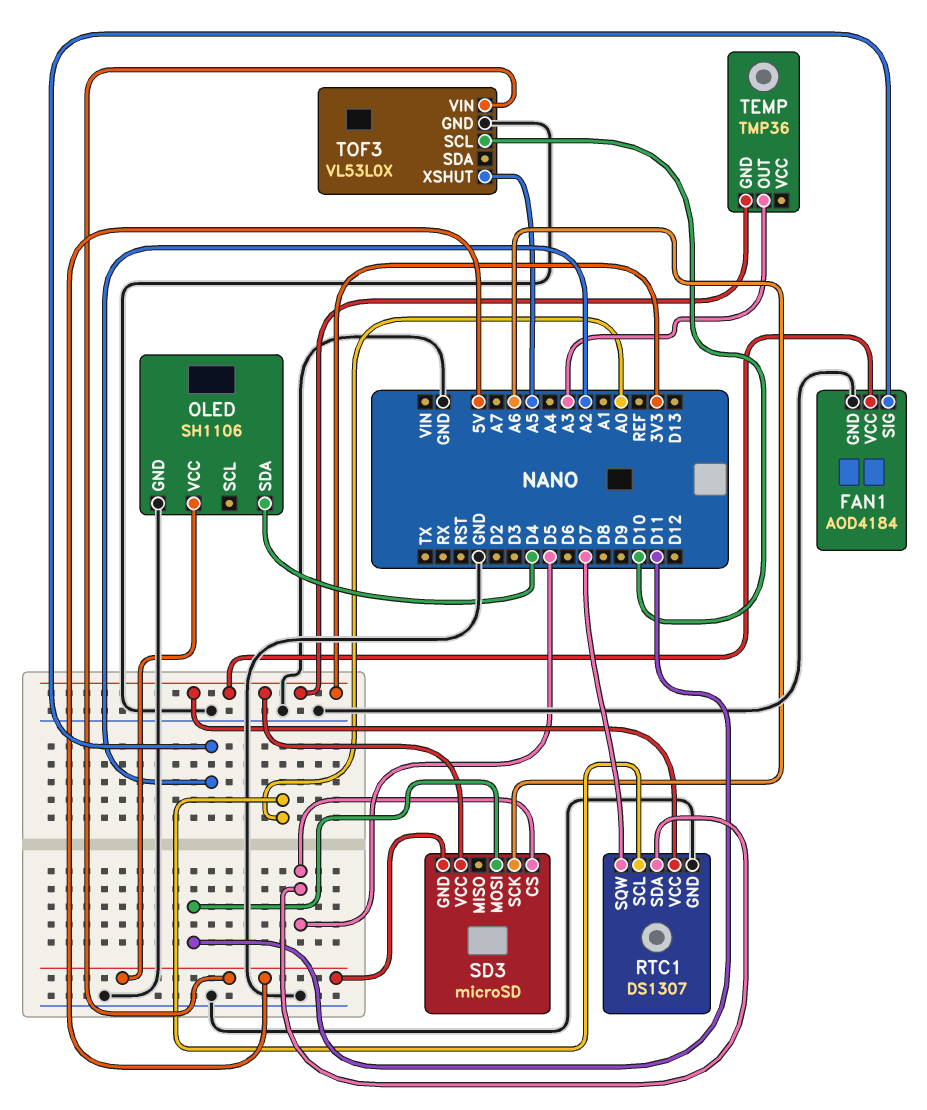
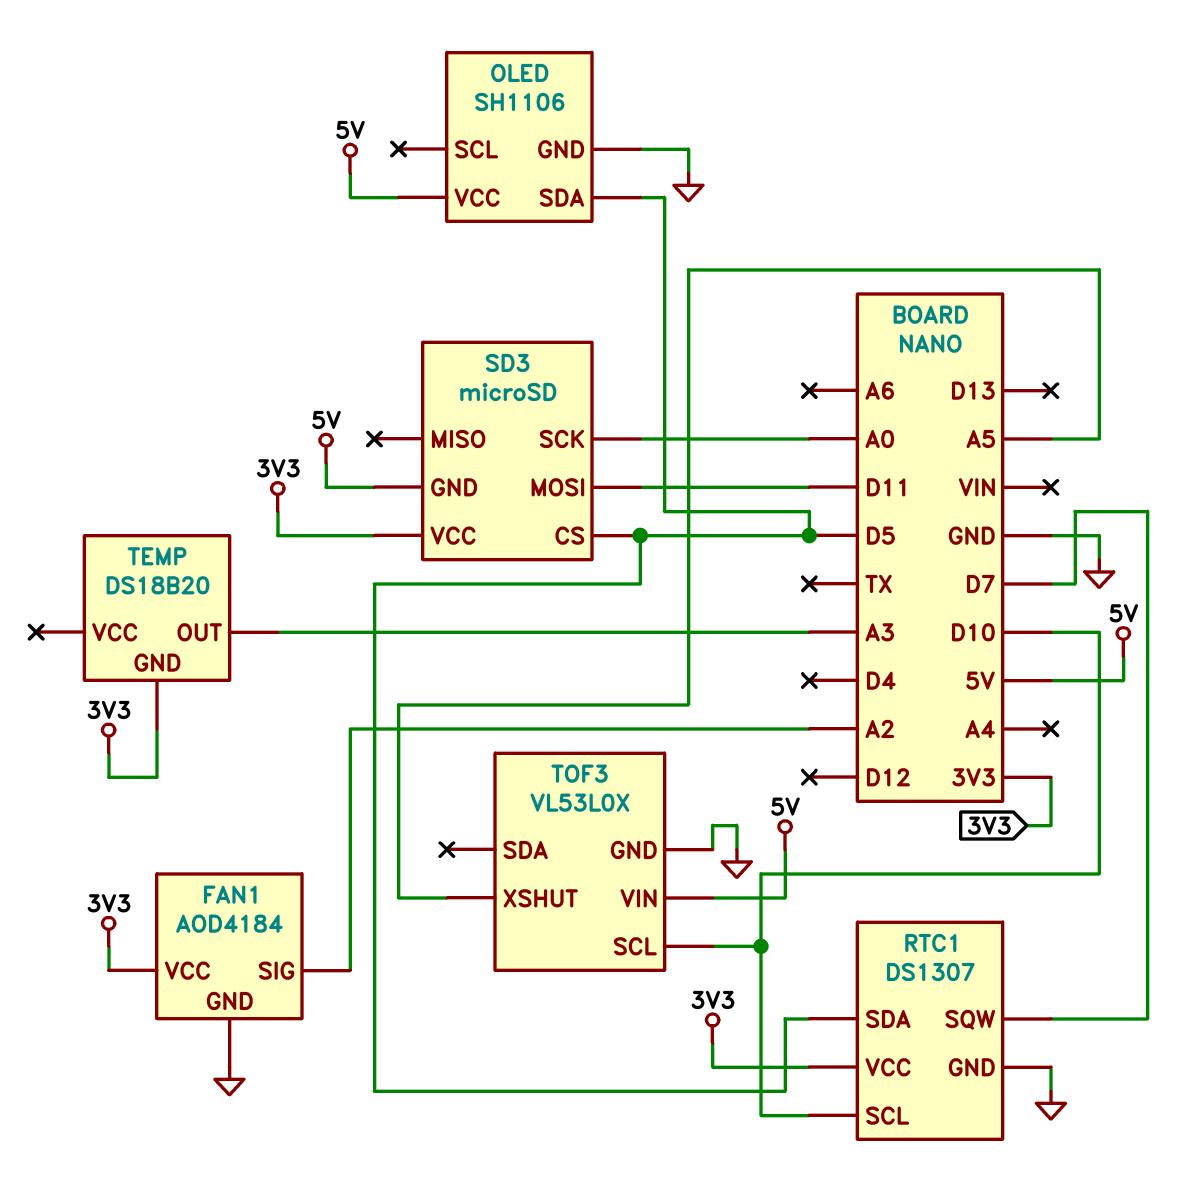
OLED pin SDA: D4 -> D5
RTC1 pin SCL: A0 -> D10
SD3 pin SCK: A6 -> A0
TEMP: TMP36 -> DS18B20

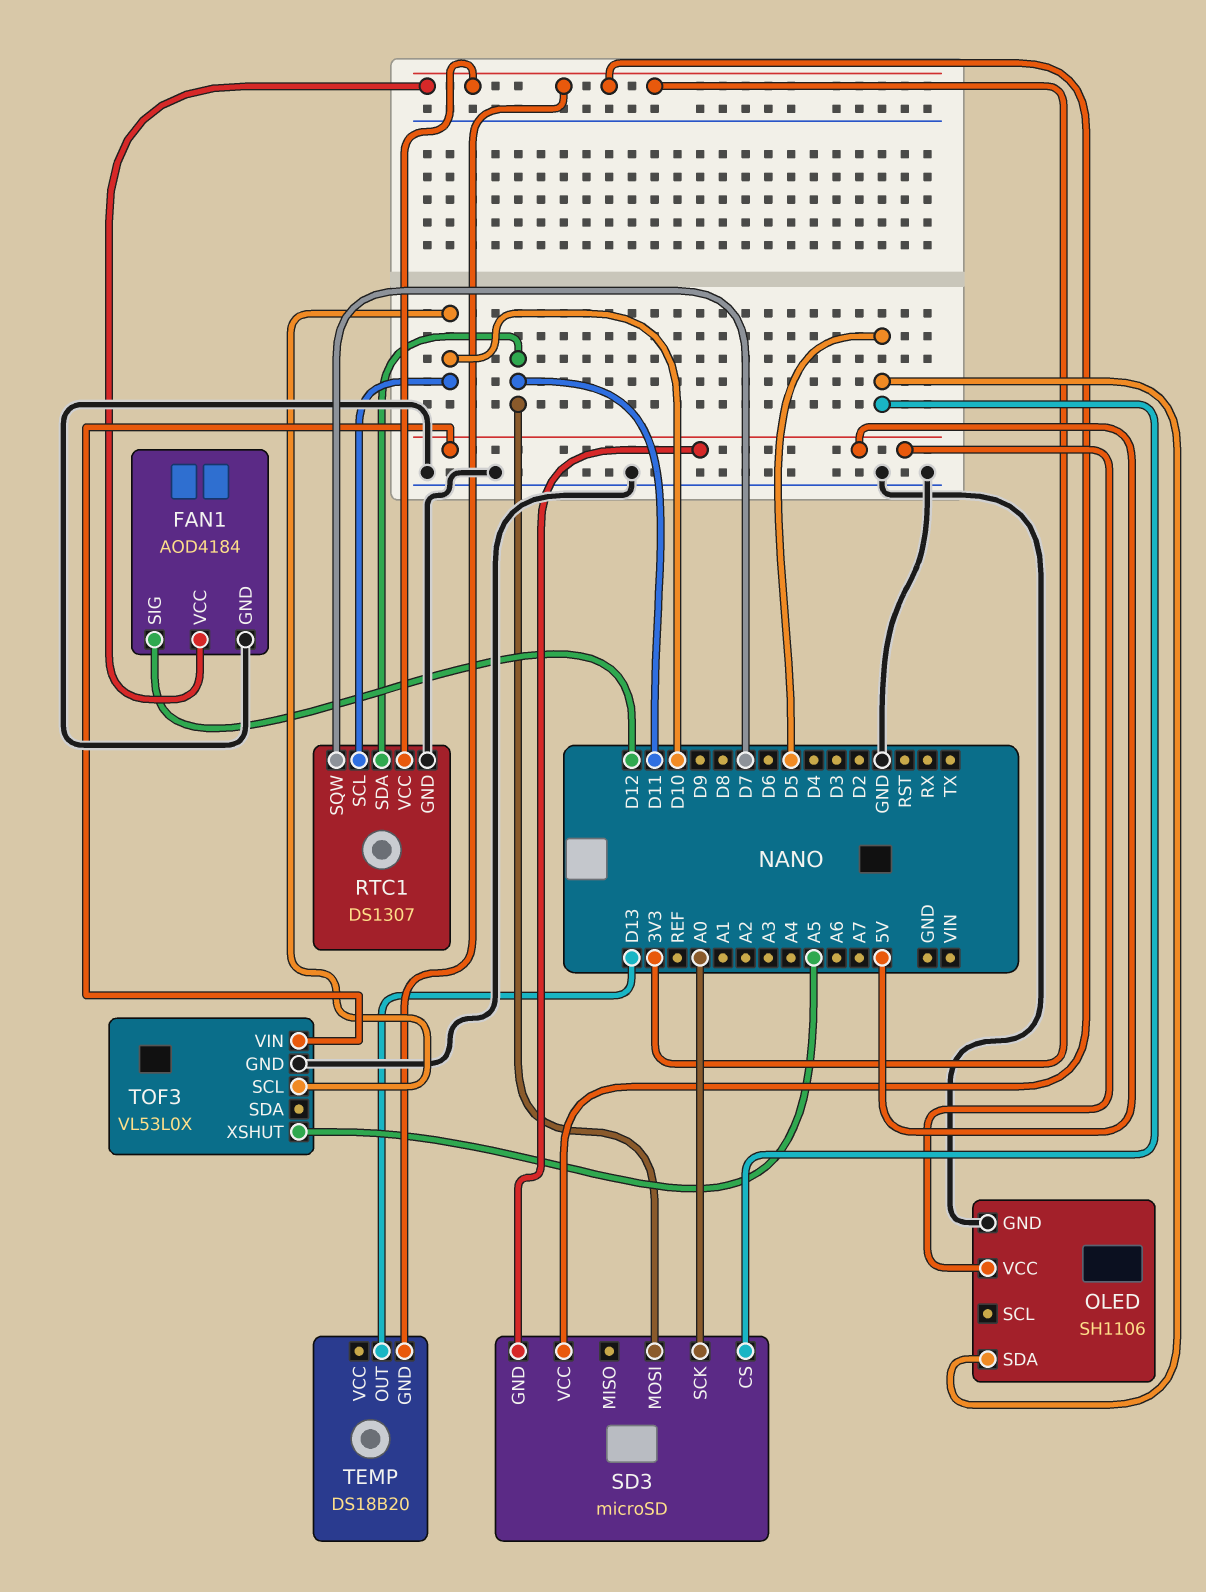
FAN1 pin SIG: A2 -> D12
RTC1 pin SDA: D5 -> D11
TEMP pin OUT: A3 -> D13

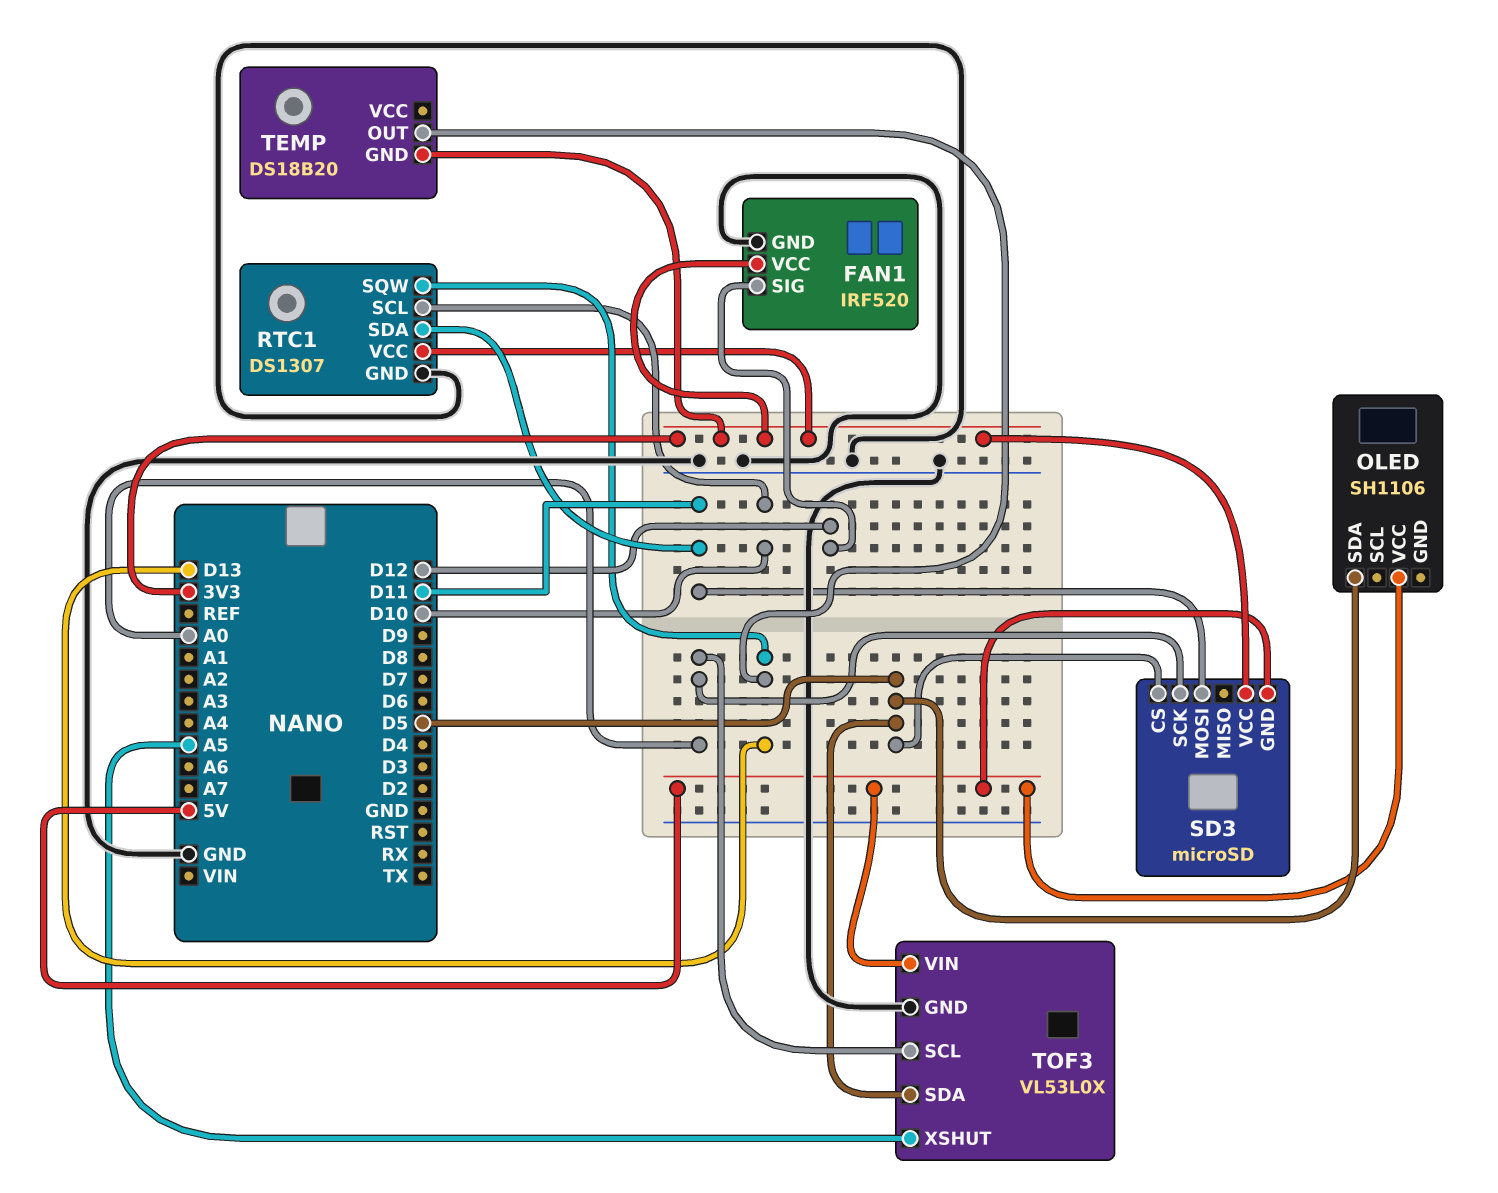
FAN1: AOD4184 -> IRF520
OLED pin GND: GND -> none
RTC1 pin SQW: D7 -> D13
TOF3 pin SCL: D10 -> A0
TOF3 pin SDA: none -> D5

